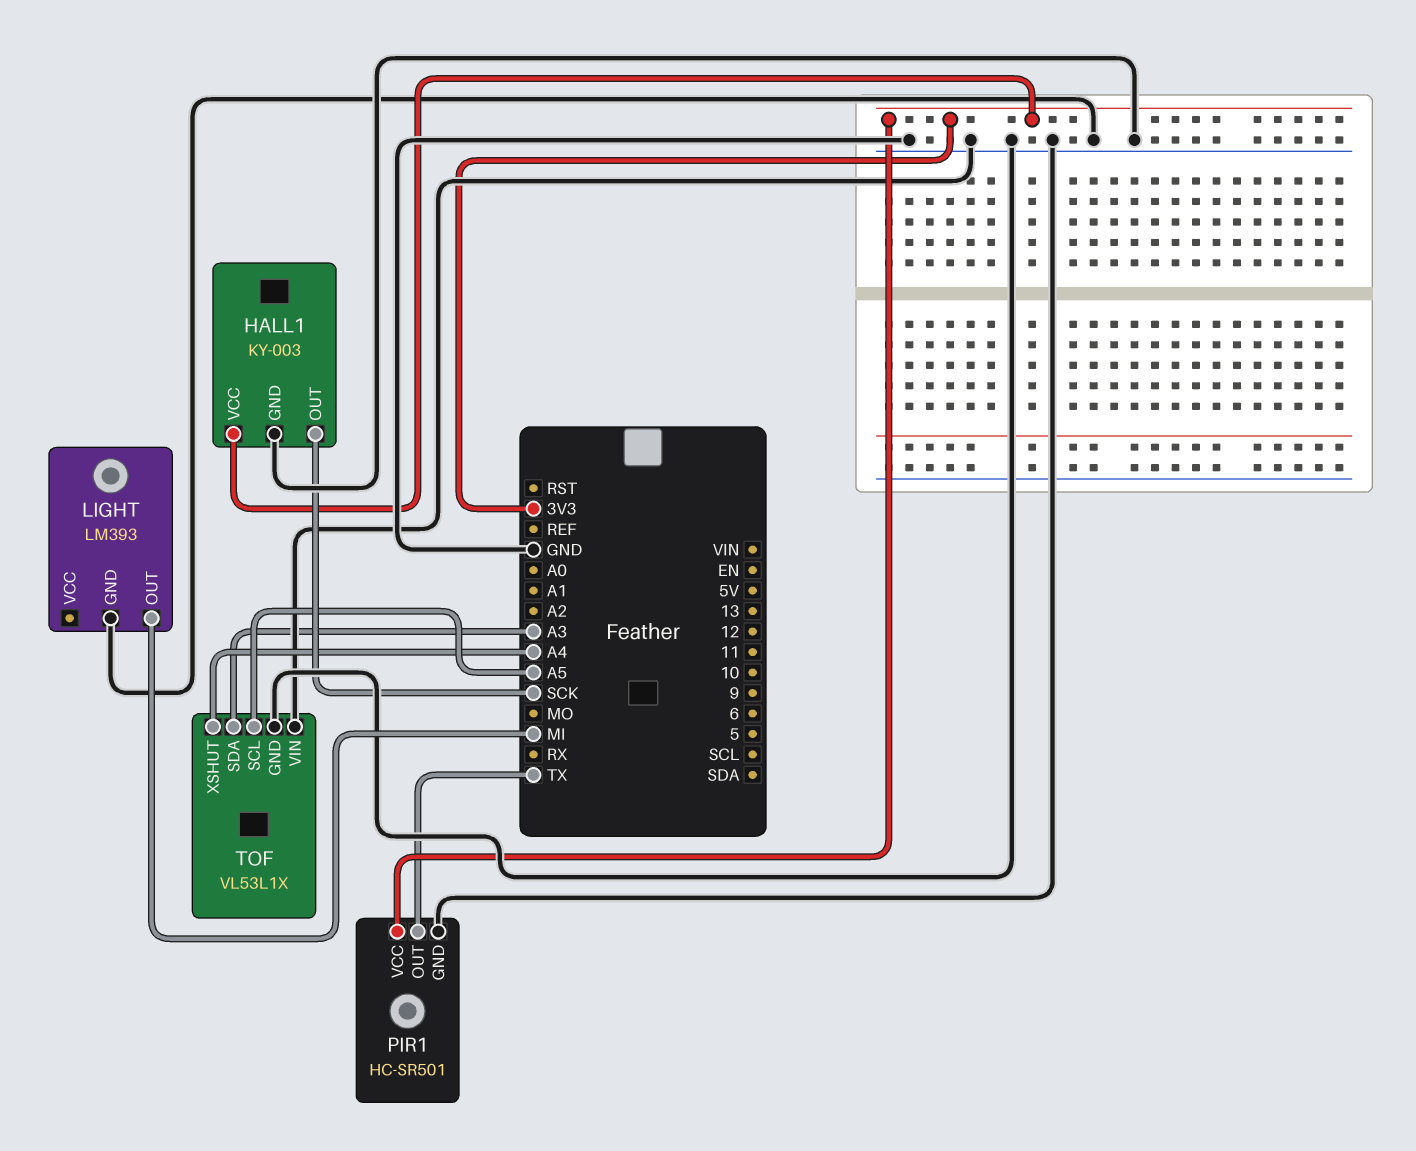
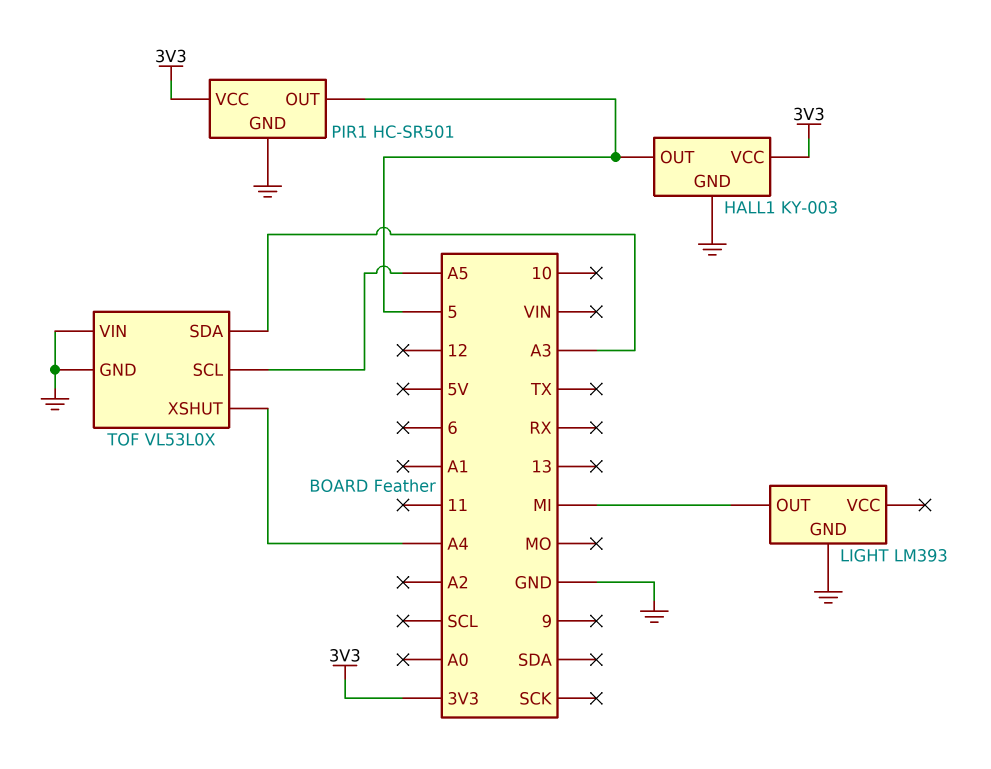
HALL1 pin OUT: SCK -> 5
PIR1 pin OUT: TX -> 5
TOF: VL53L1X -> VL53L0X

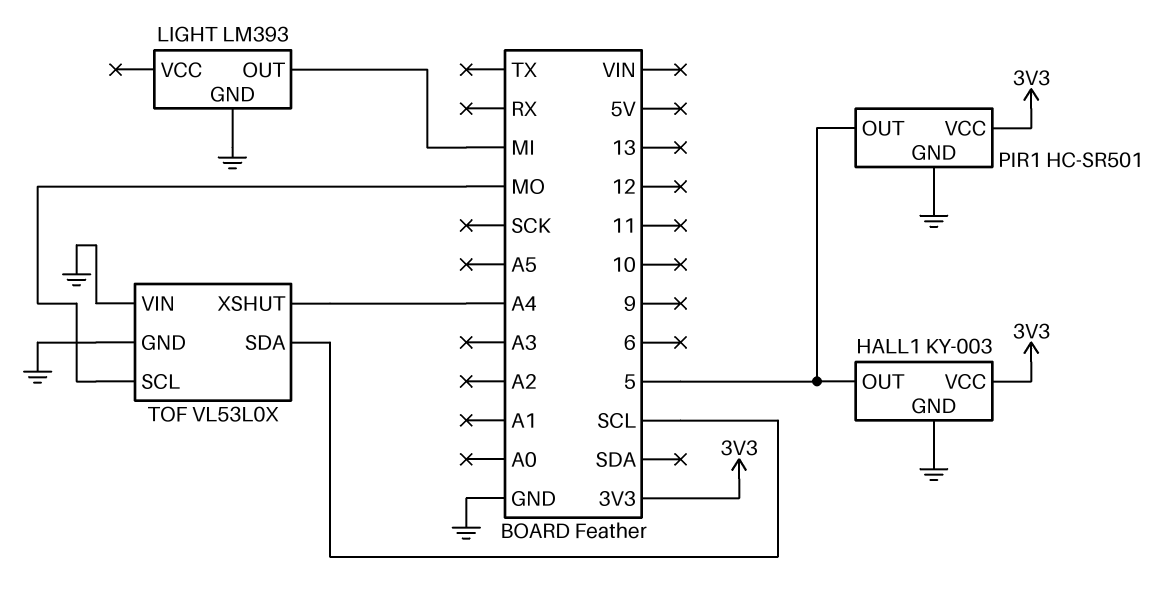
TOF pin SCL: A5 -> MO
TOF pin SDA: A3 -> SCL

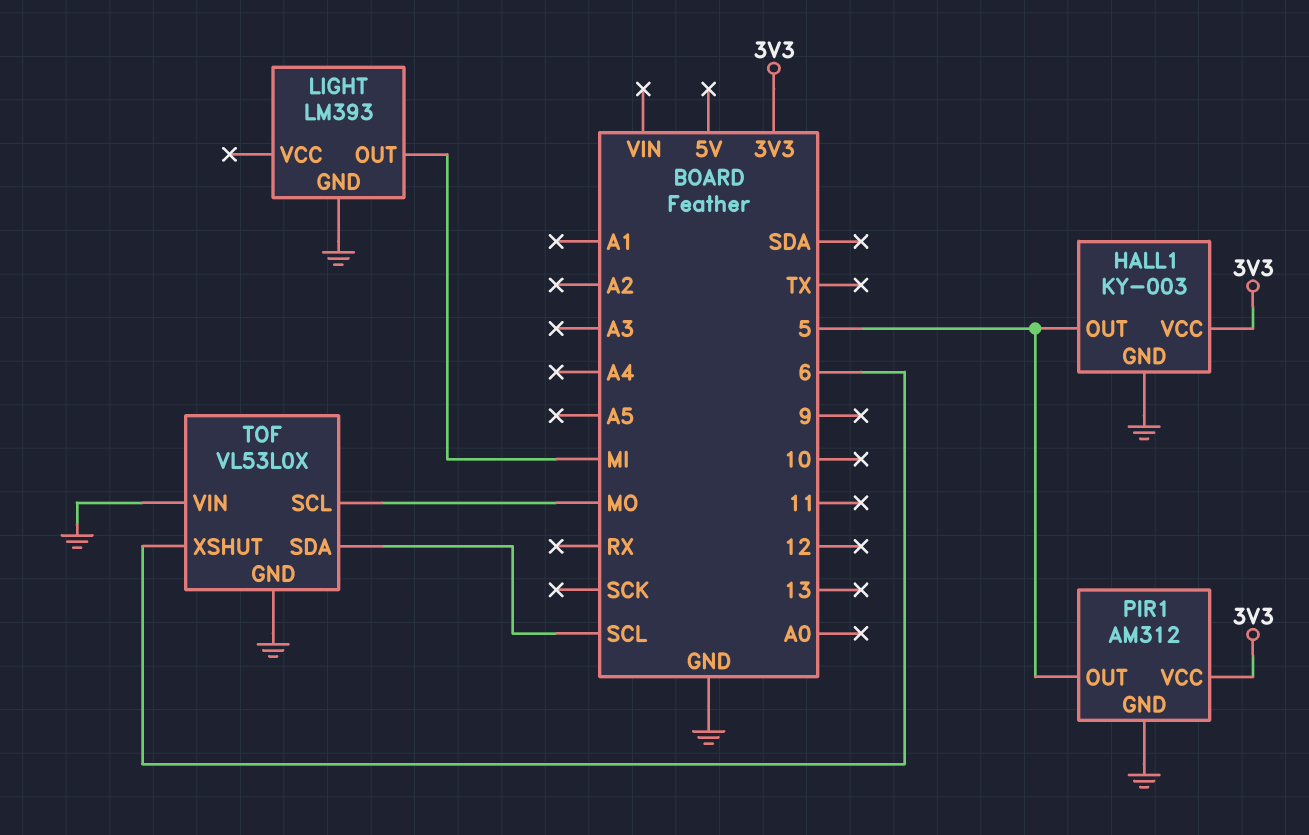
PIR1: HC-SR501 -> AM312
TOF pin XSHUT: A4 -> 6

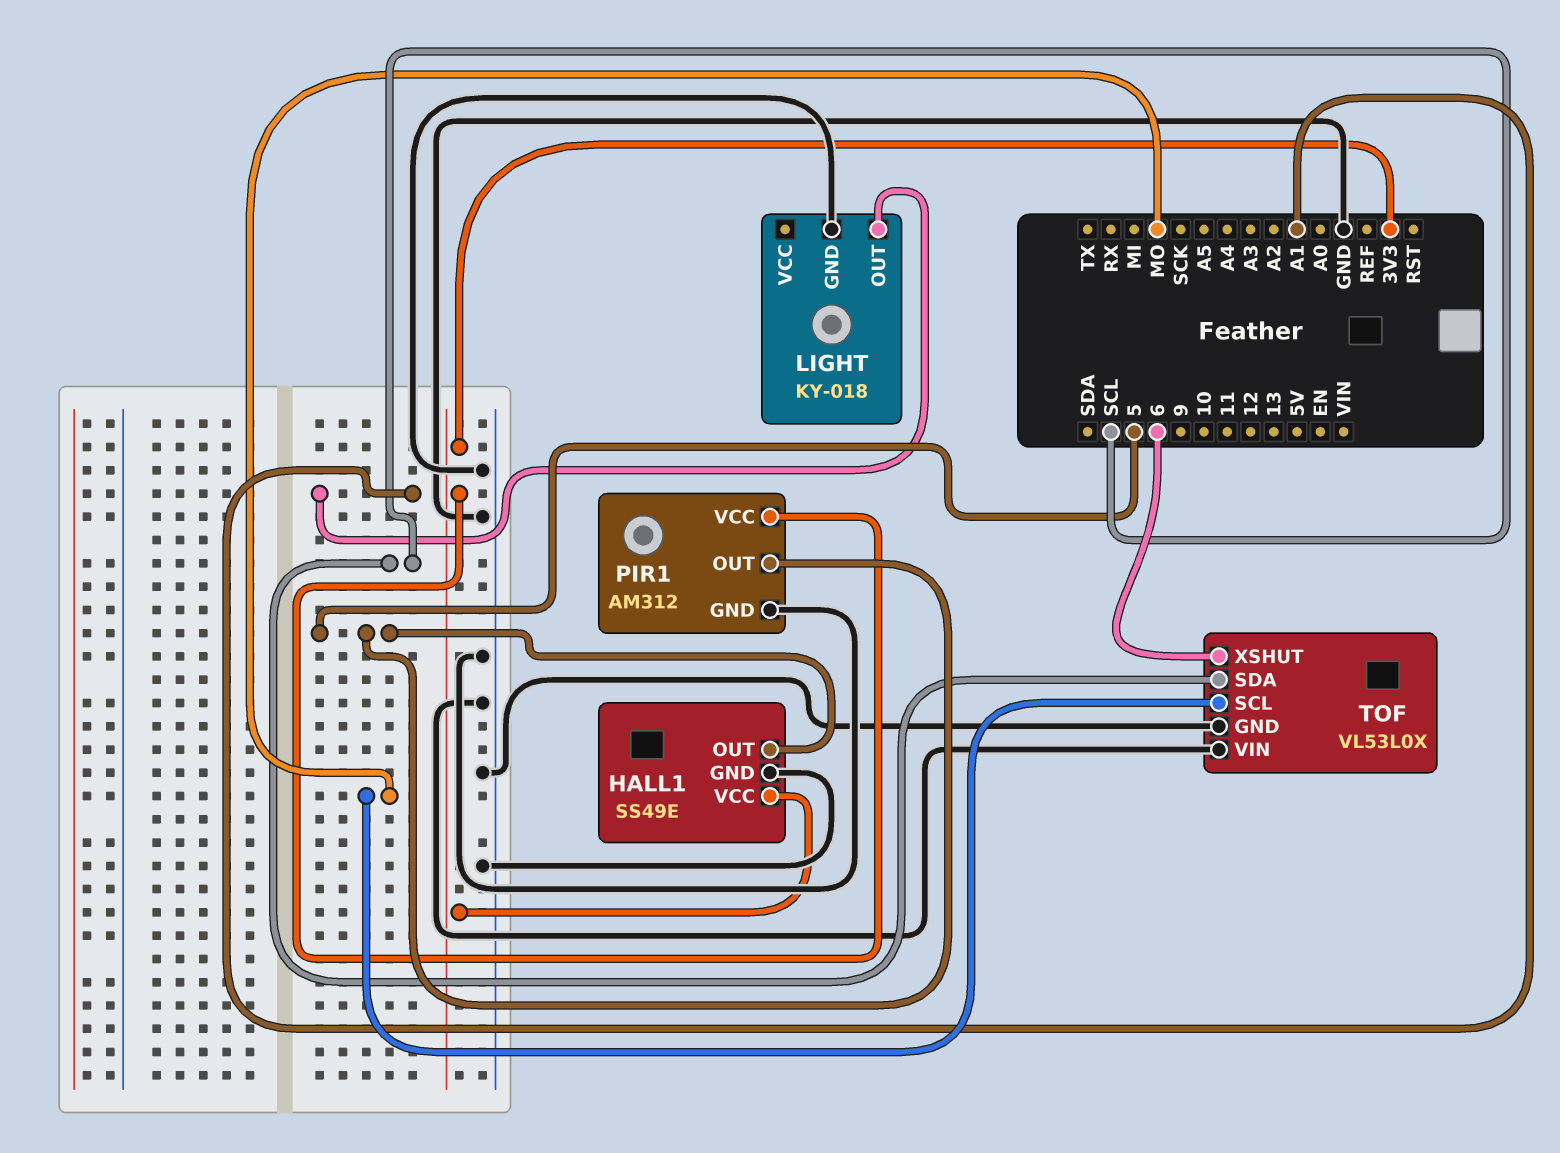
HALL1: KY-003 -> SS49E
LIGHT: LM393 -> KY-018
LIGHT pin OUT: MI -> A1

